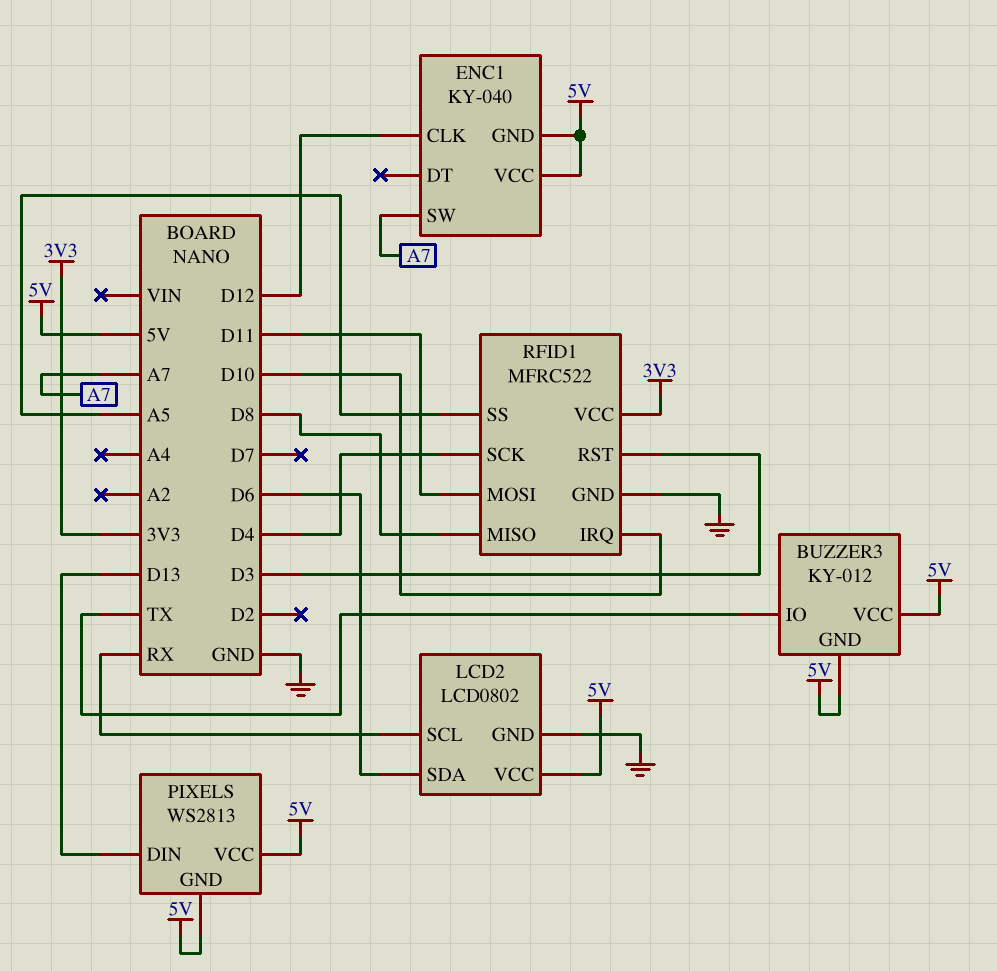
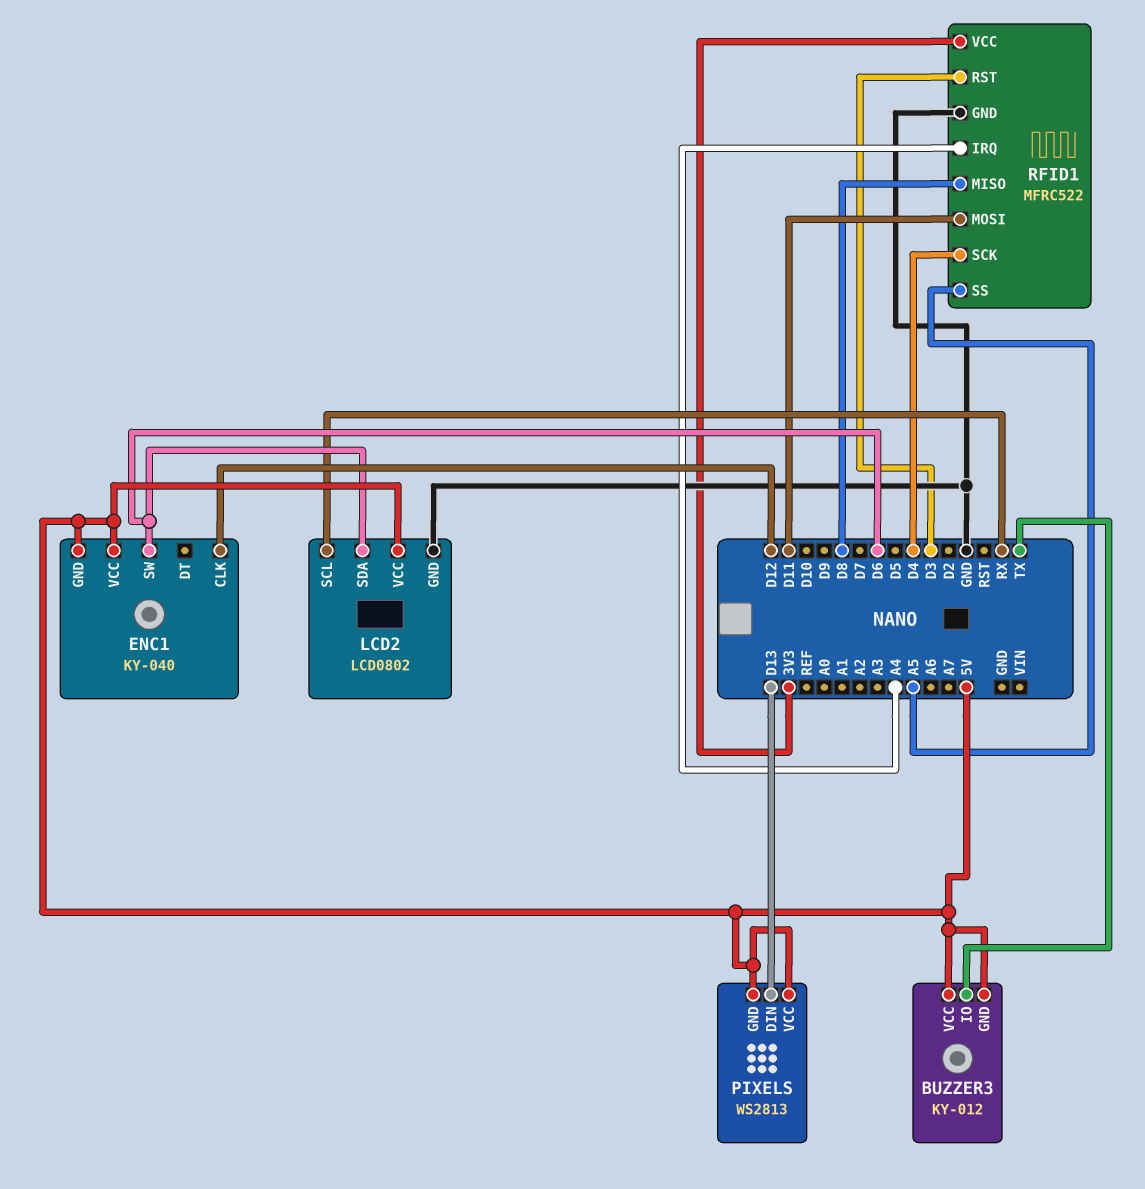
ENC1 pin SW: A7 -> D6
RFID1 pin IRQ: D10 -> A4

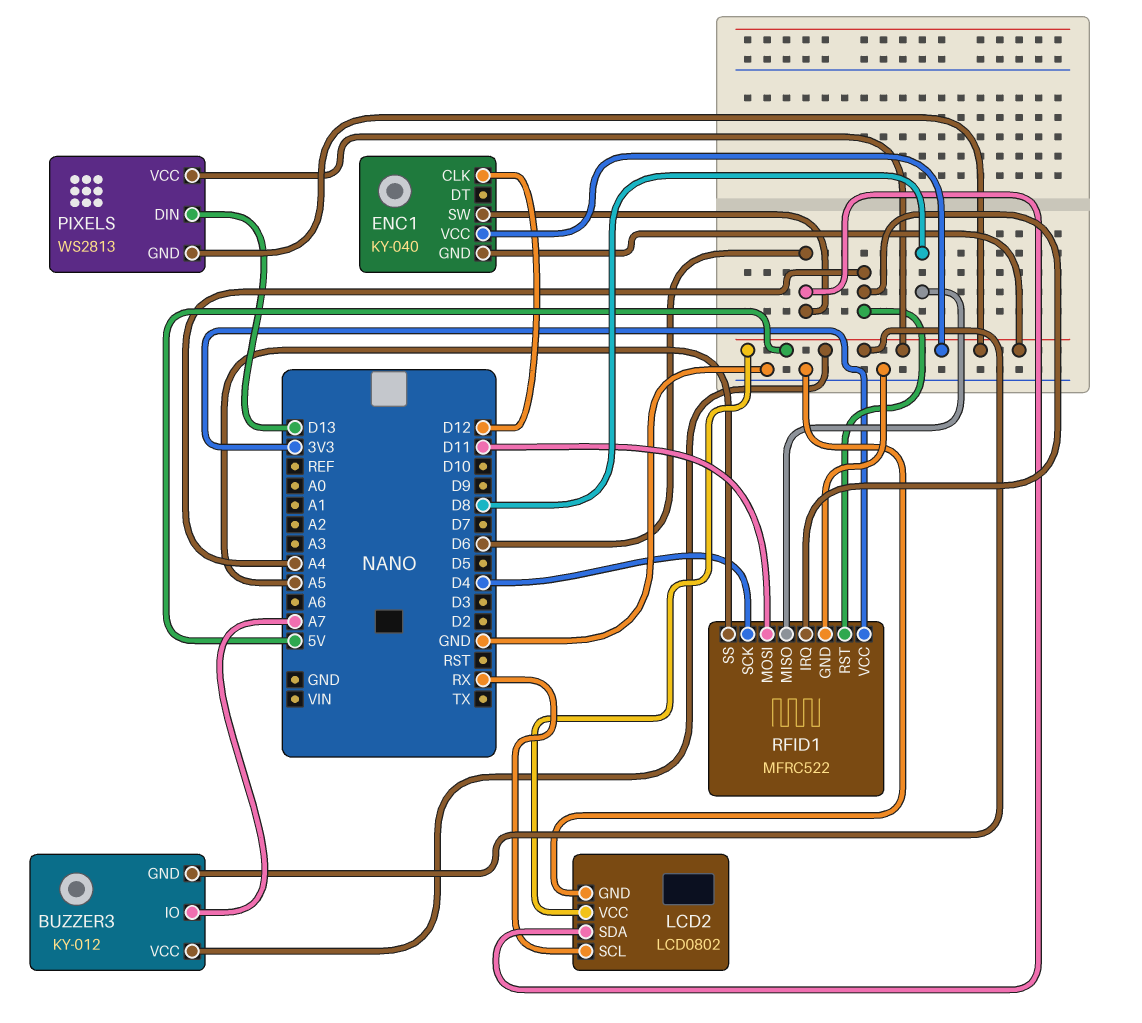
BUZZER3 pin IO: TX -> A7
RFID1 pin RST: D3 -> A4

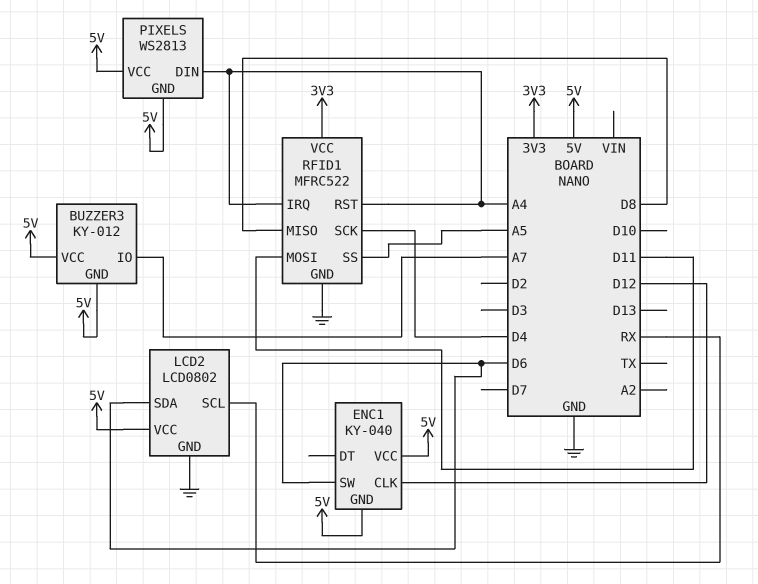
PIXELS pin DIN: D13 -> A4

